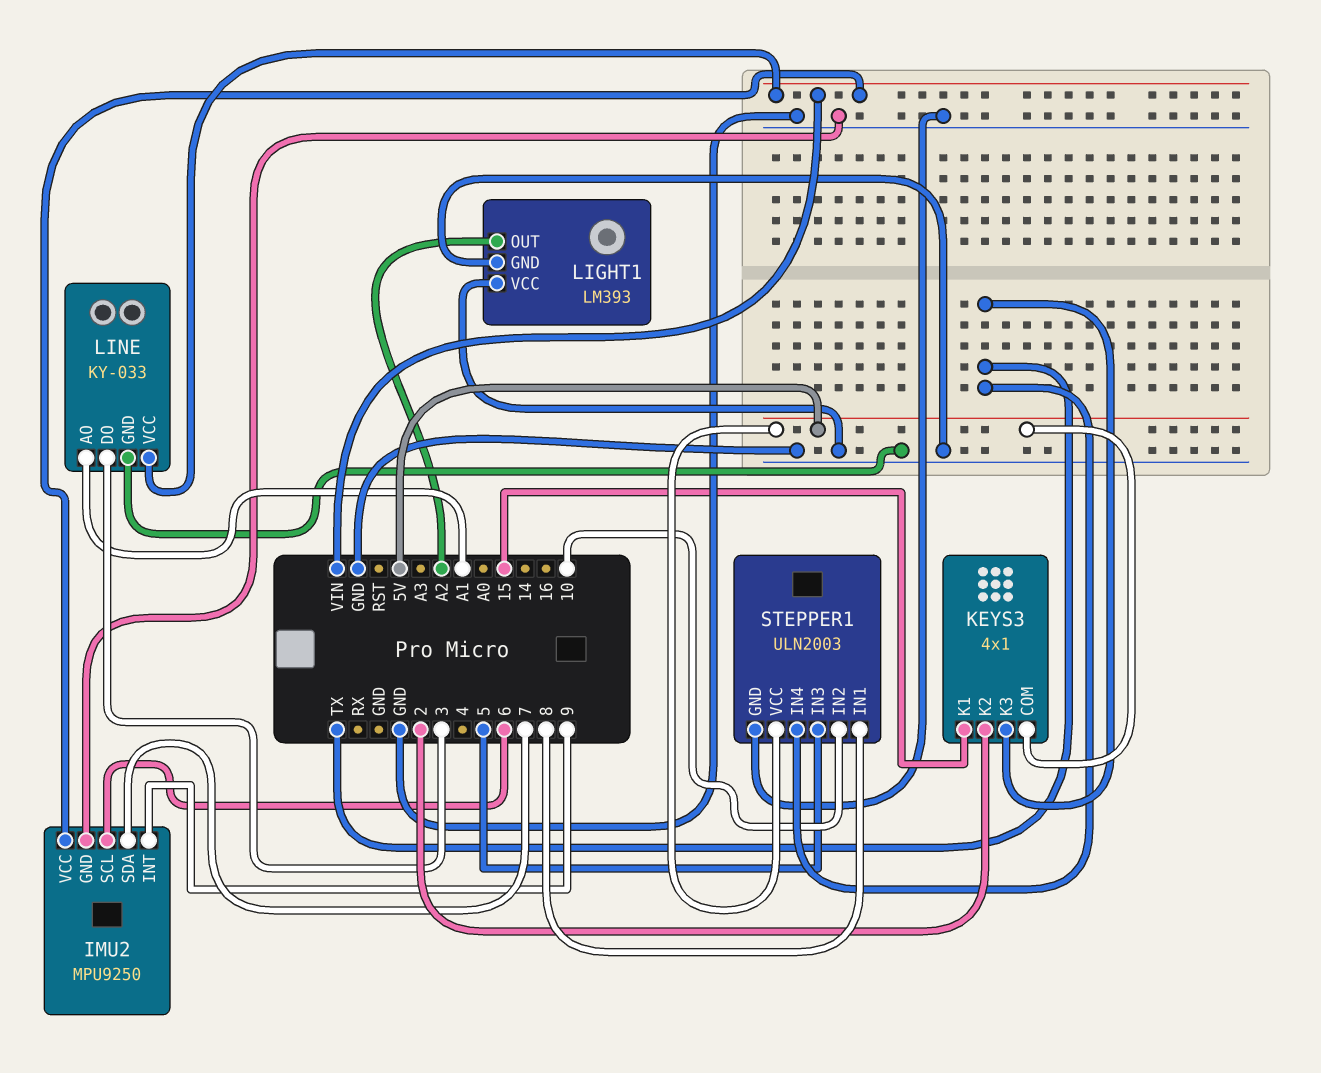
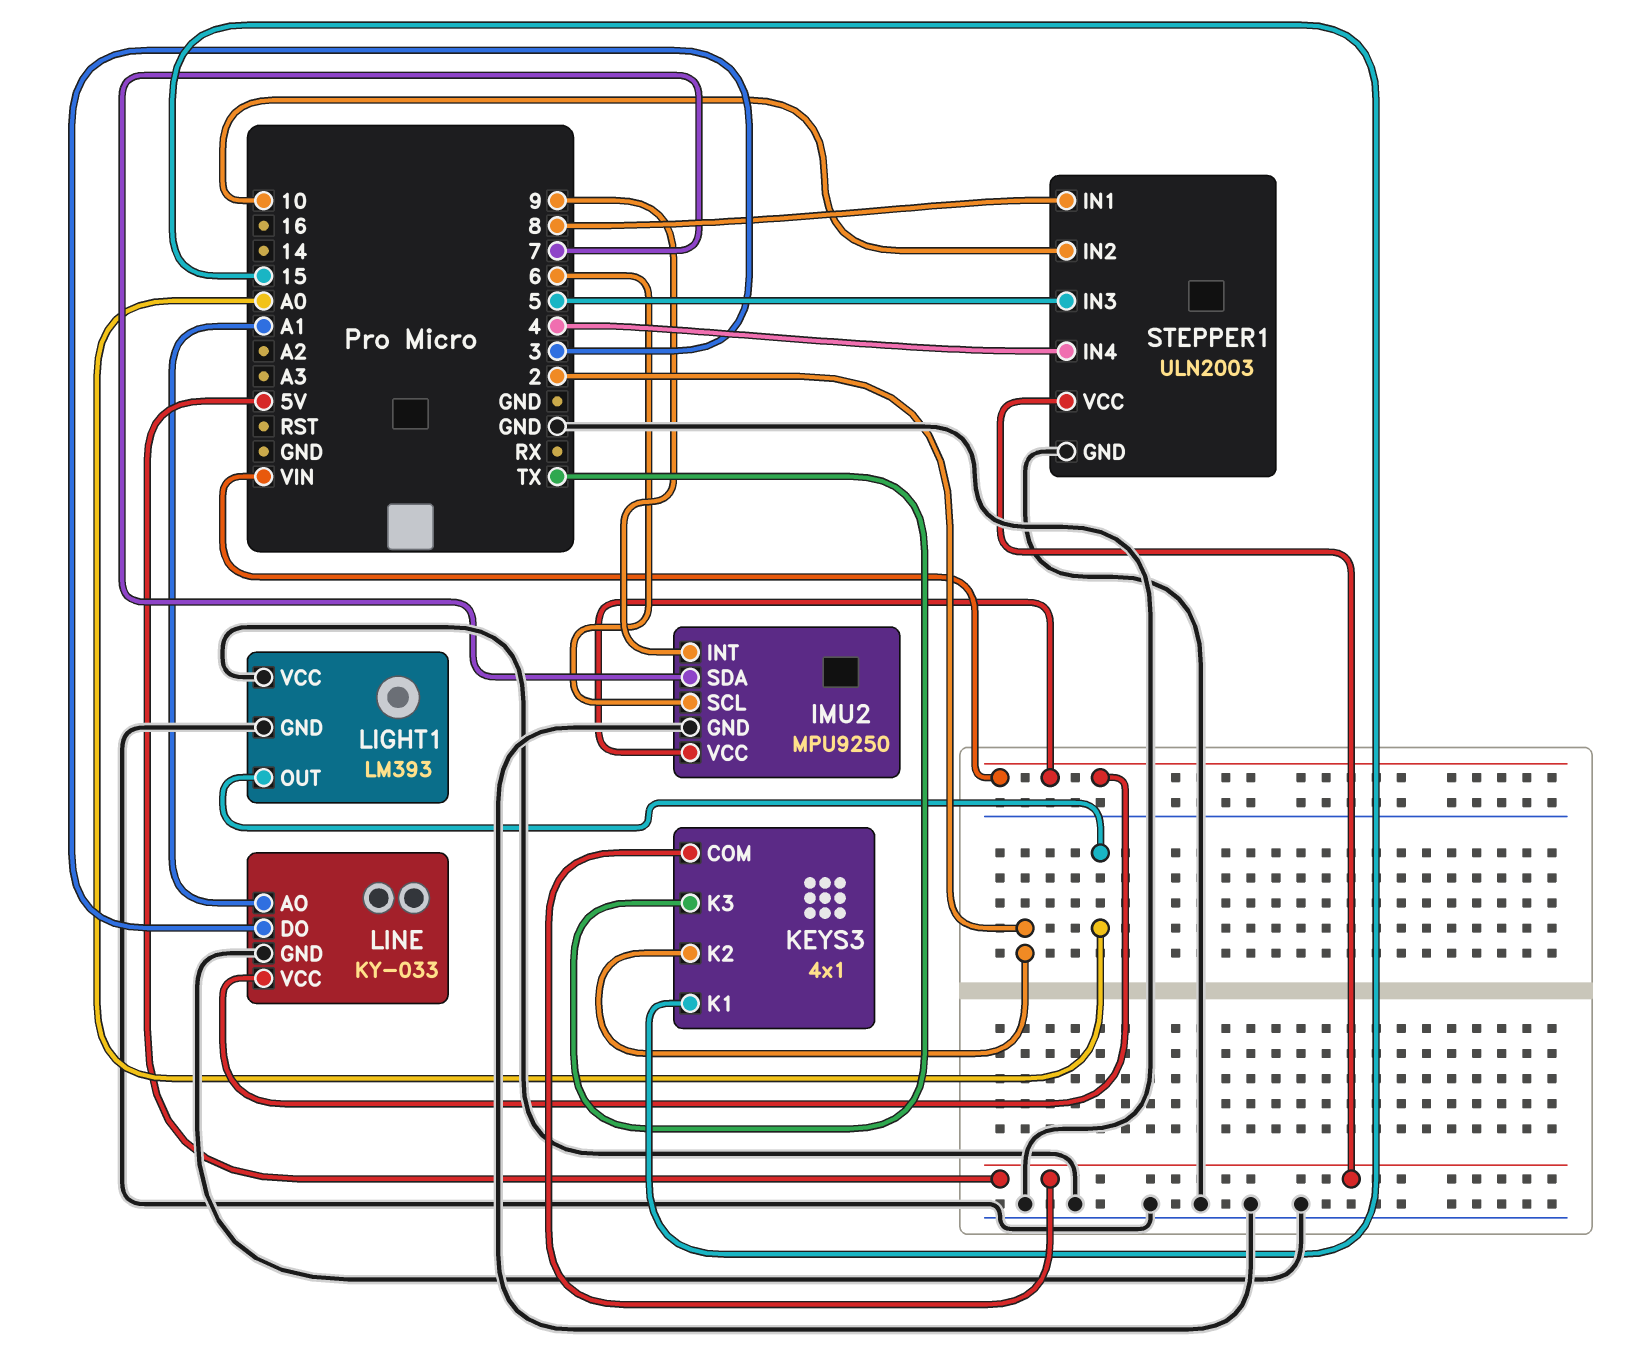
LIGHT1 pin OUT: A2 -> A0
STEPPER1 pin IN4: TX -> 4

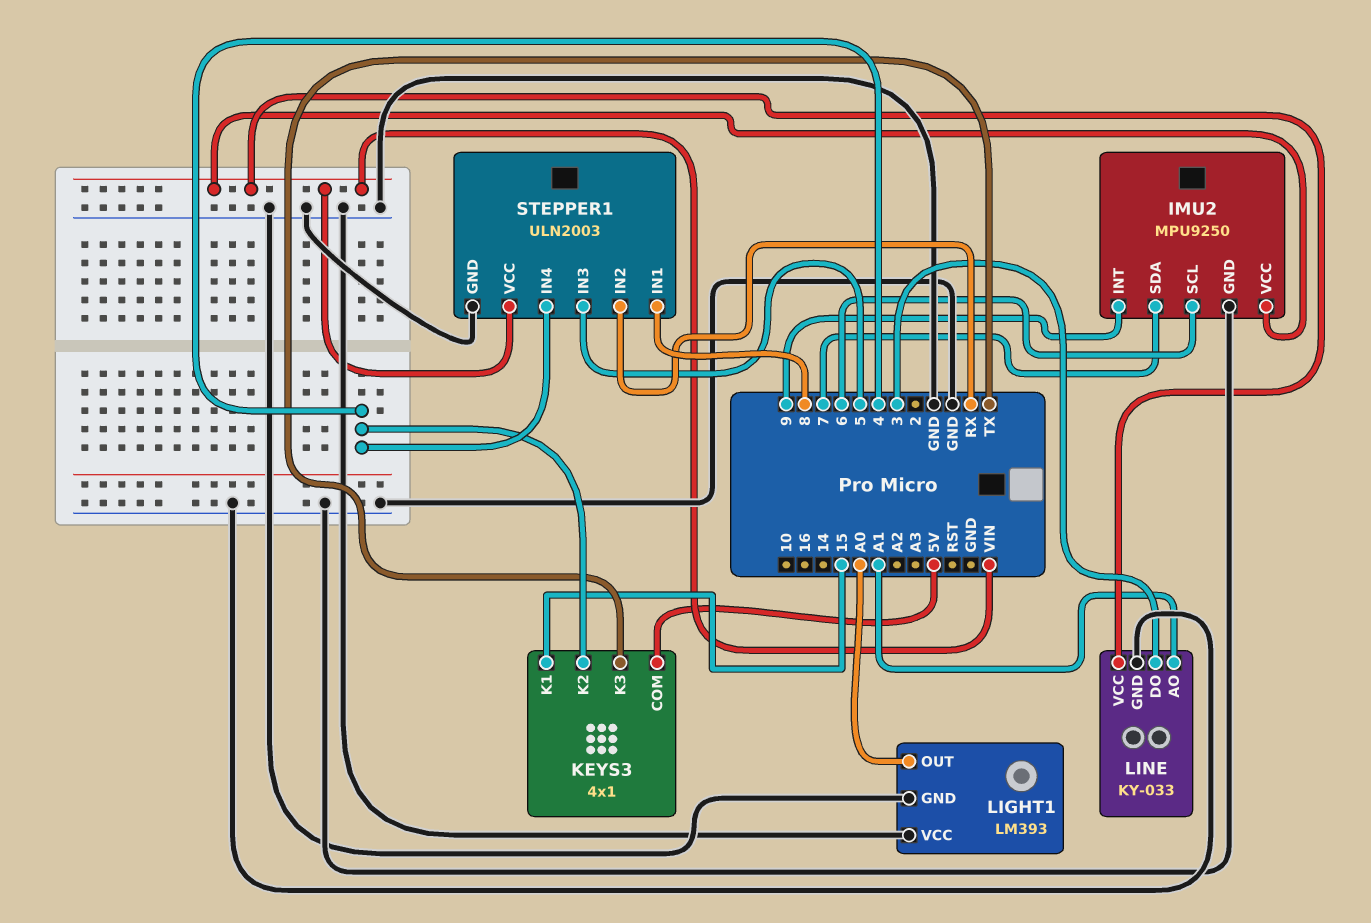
KEYS3 pin K2: 2 -> 4
STEPPER1 pin IN2: 10 -> RX
STEPPER1 pin VCC: 5V -> VIN

